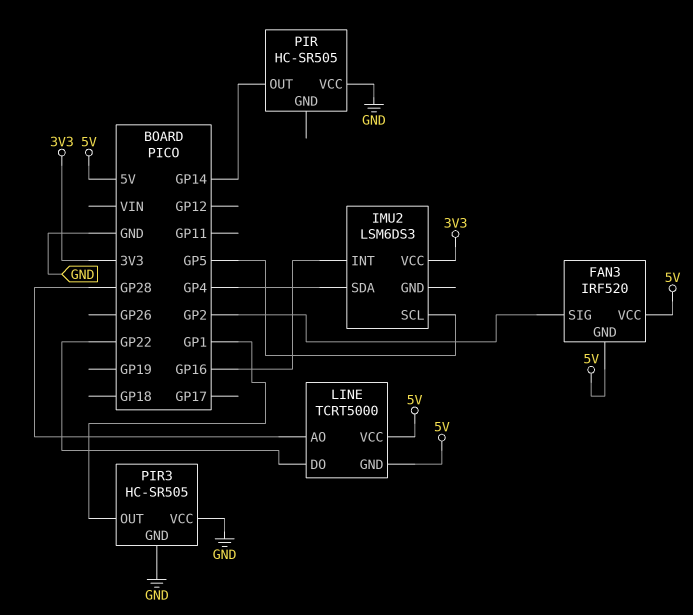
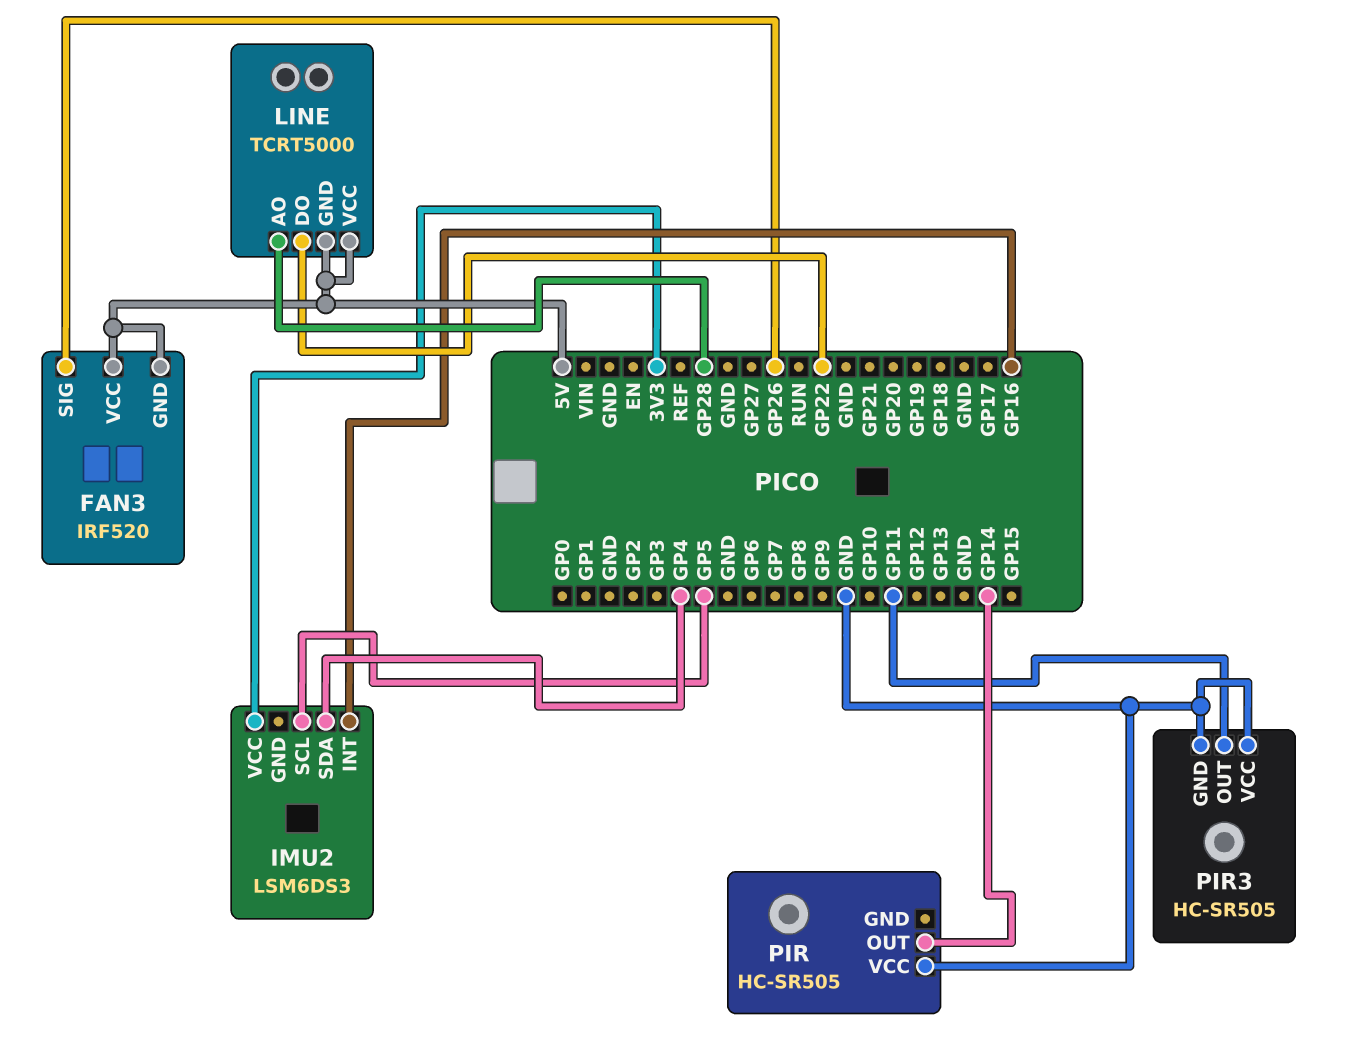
FAN3 pin SIG: GP2 -> GP26
PIR3 pin OUT: GP1 -> GP11

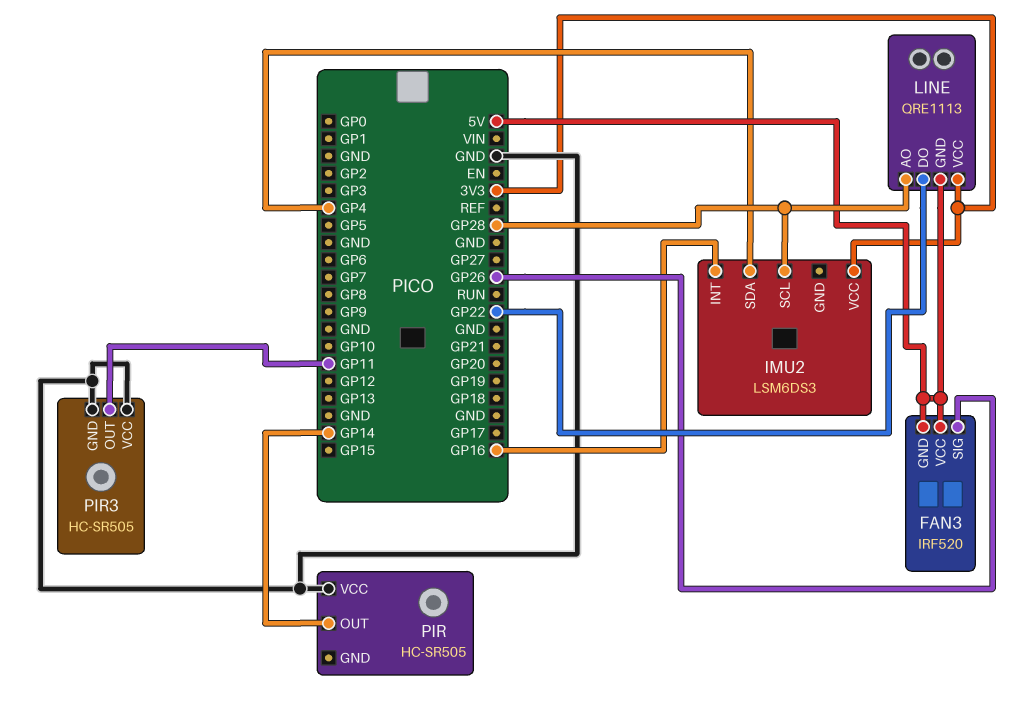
IMU2 pin SCL: GP5 -> GP28
LINE: TCRT5000 -> QRE1113
LINE pin VCC: 5V -> 3V3

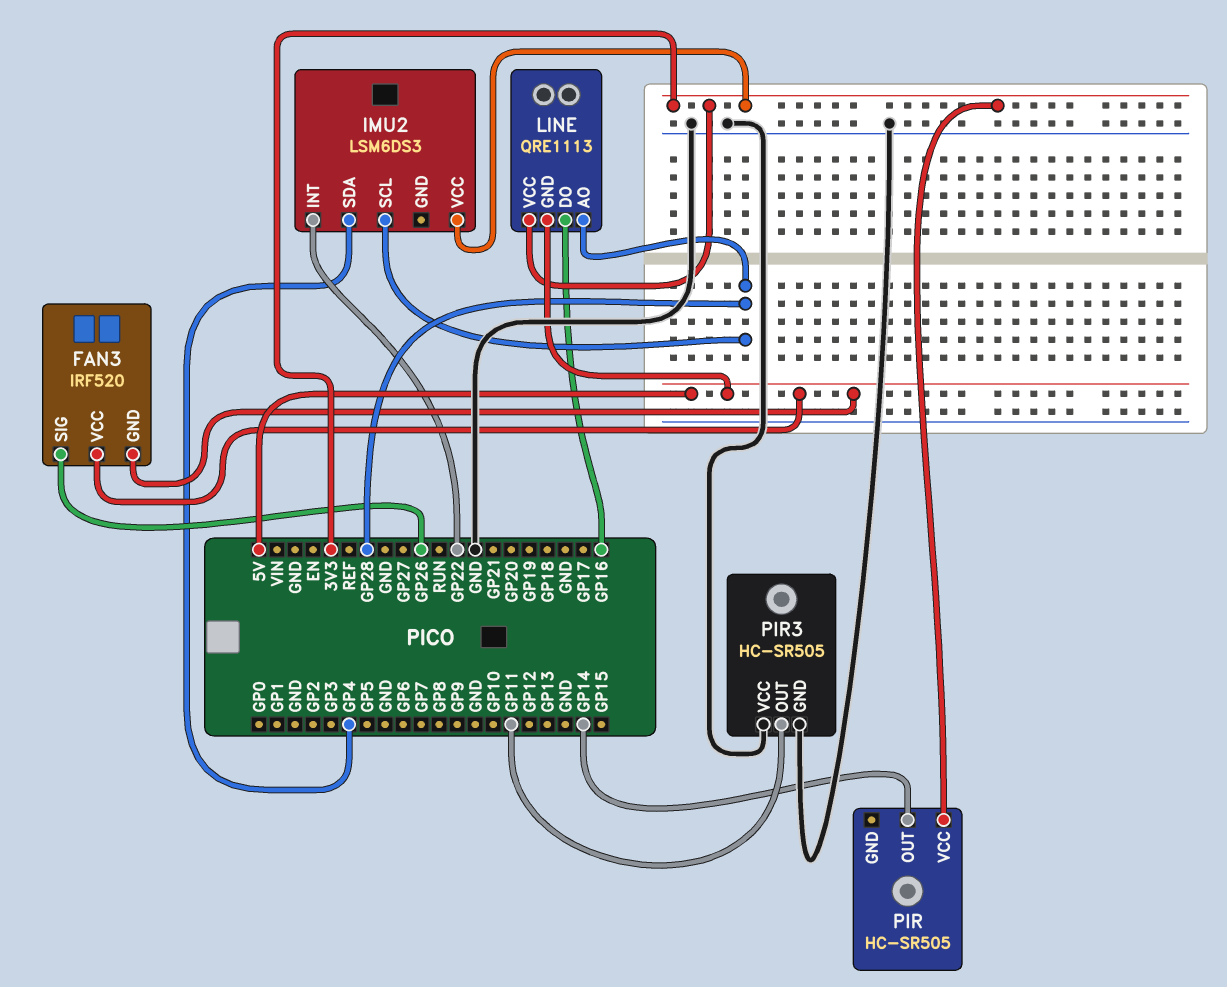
IMU2 pin INT: GP16 -> GP22
LINE pin DO: GP22 -> GP16
PIR pin VCC: GND -> 3V3

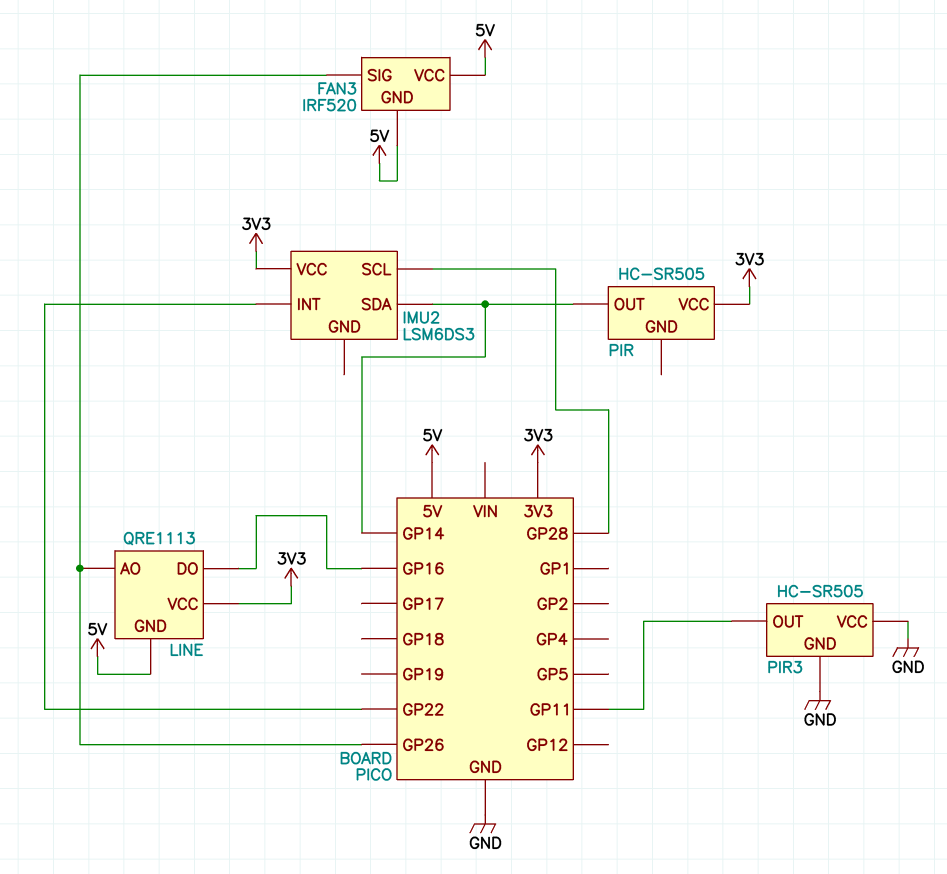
IMU2 pin SDA: GP4 -> GP14
LINE pin AO: GP28 -> GP26

